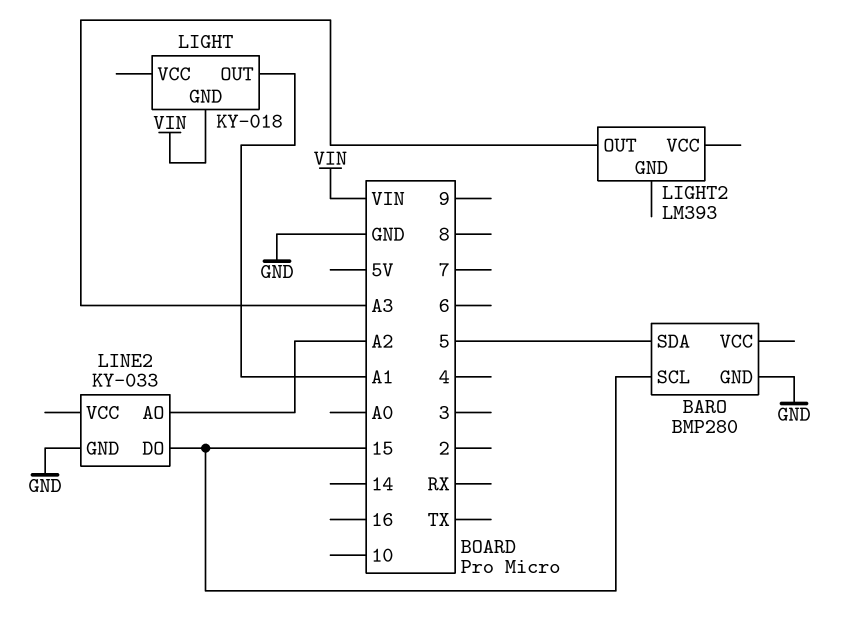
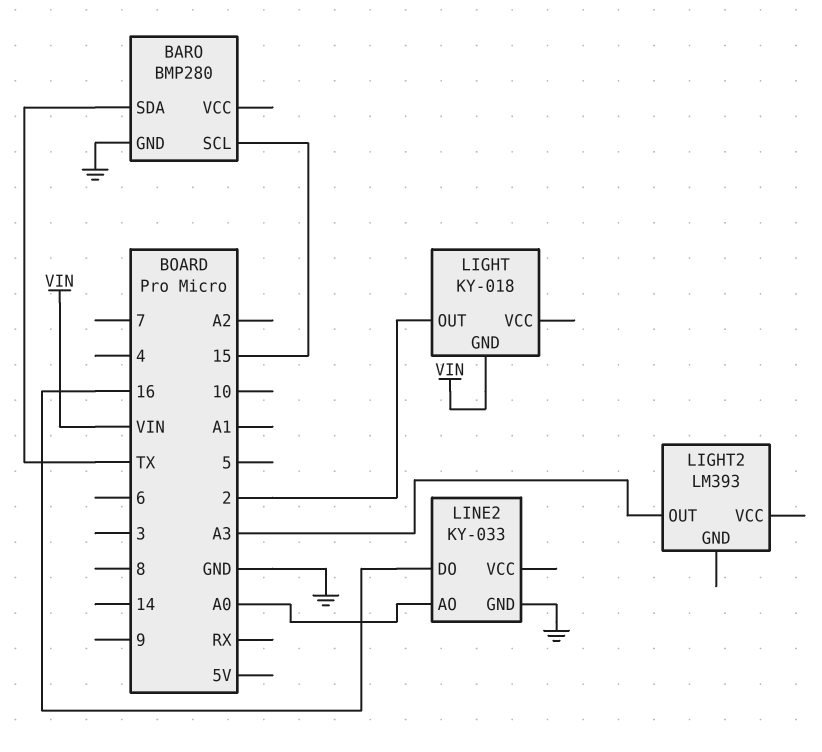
BARO pin SDA: 5 -> TX
LIGHT pin OUT: A1 -> 2
LINE2 pin AO: A2 -> A0
LINE2 pin DO: 15 -> 16

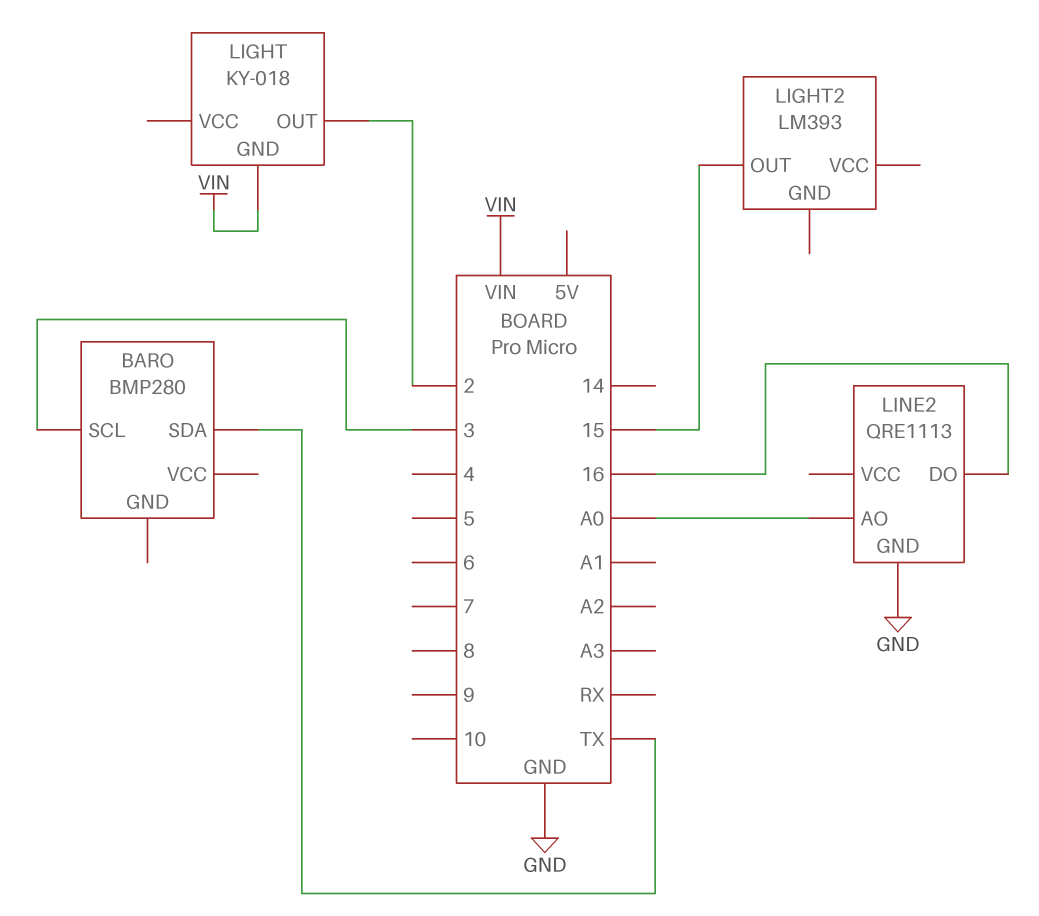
BARO pin GND: GND -> none
BARO pin SCL: 15 -> 3
LIGHT2 pin OUT: A3 -> 15
LINE2: KY-033 -> QRE1113

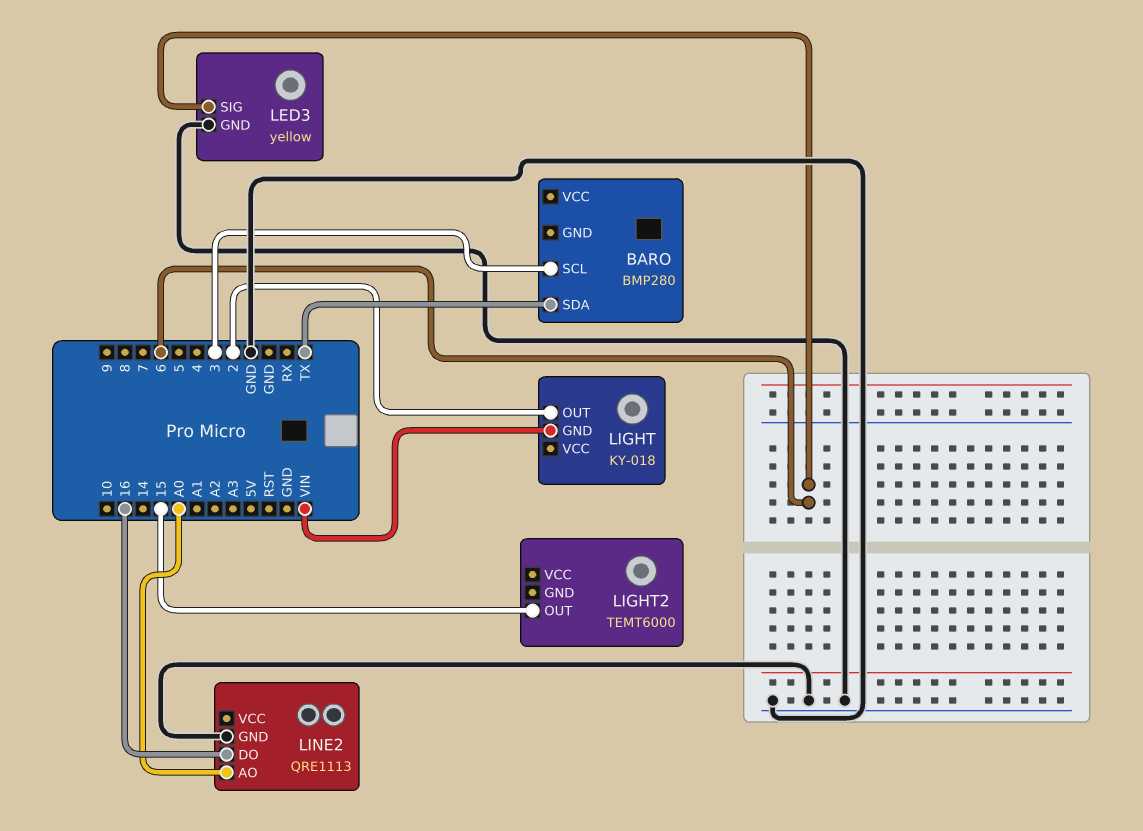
LED3: none -> yellow
LED3 pin GND: none -> GND
LED3 pin SIG: none -> 6
LIGHT2: LM393 -> TEMT6000

